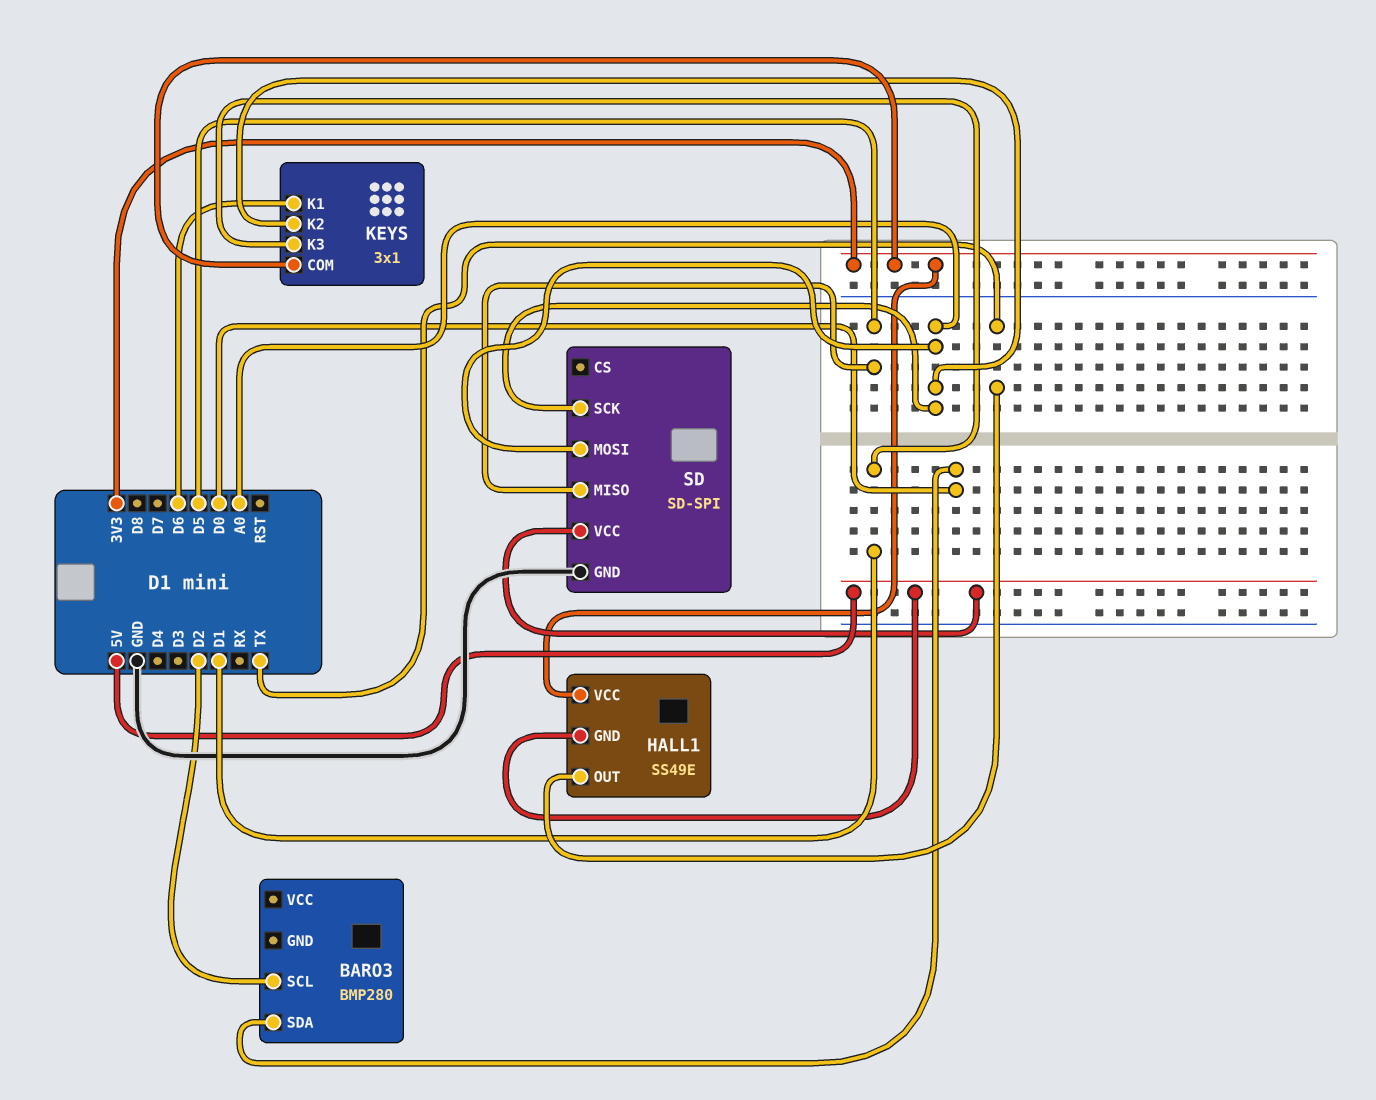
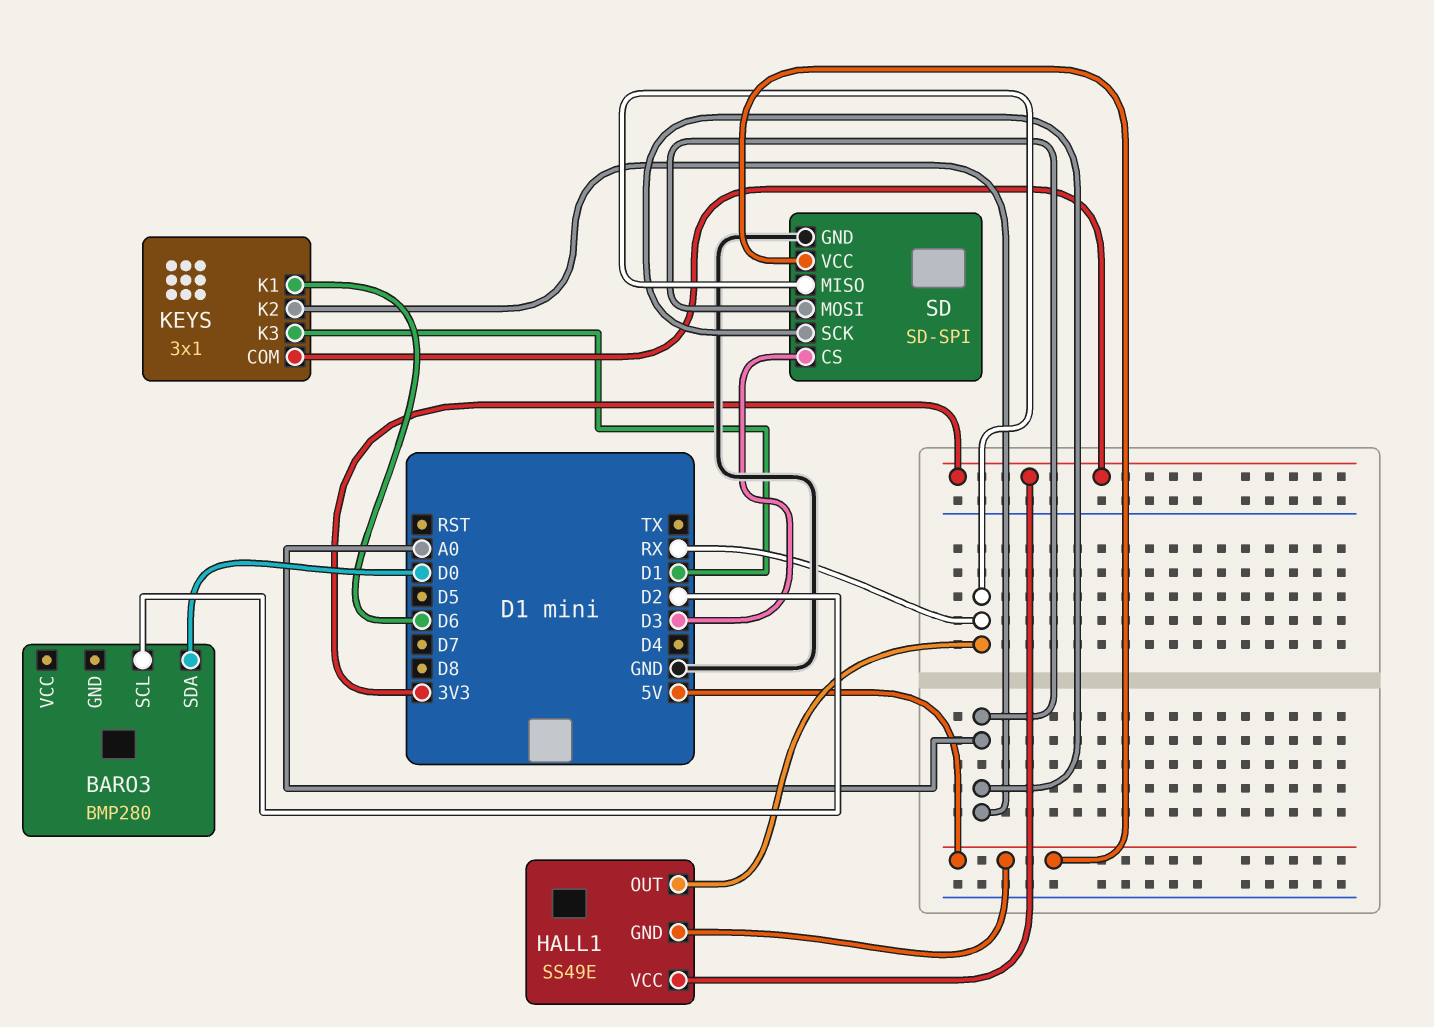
HALL1 pin OUT: TX -> RX
SD pin CS: none -> D3
SD pin MISO: D5 -> RX

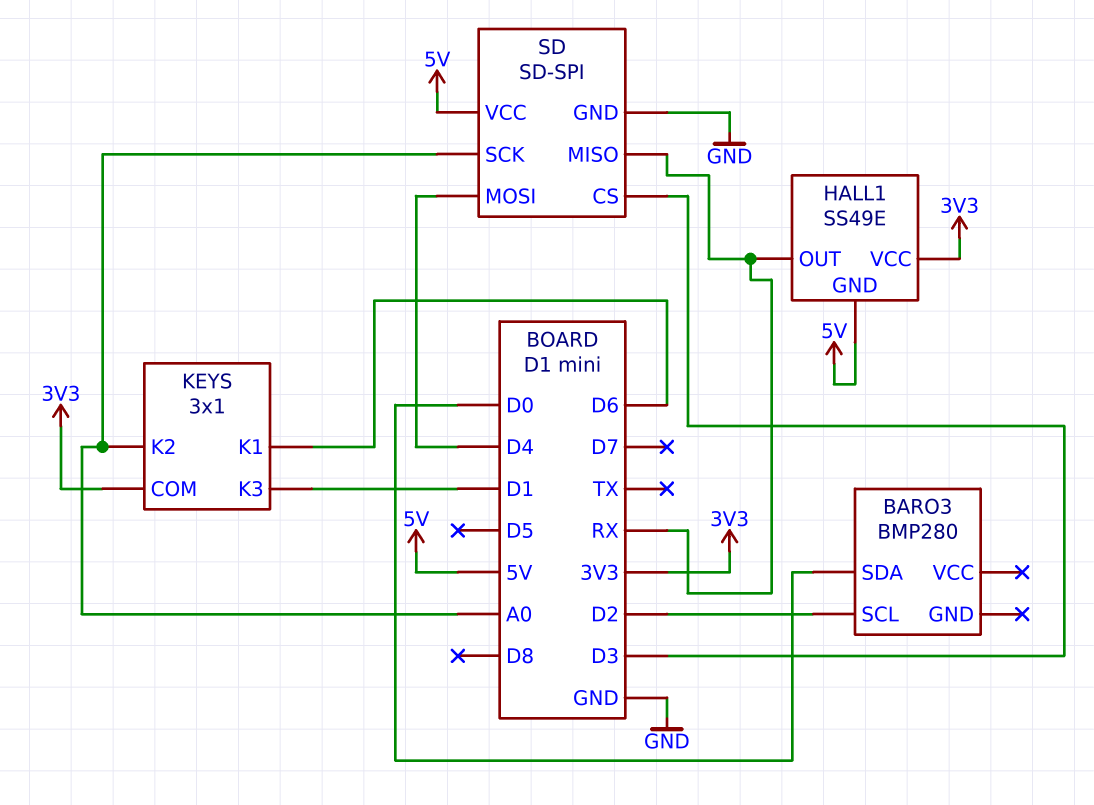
SD pin MOSI: A0 -> D4

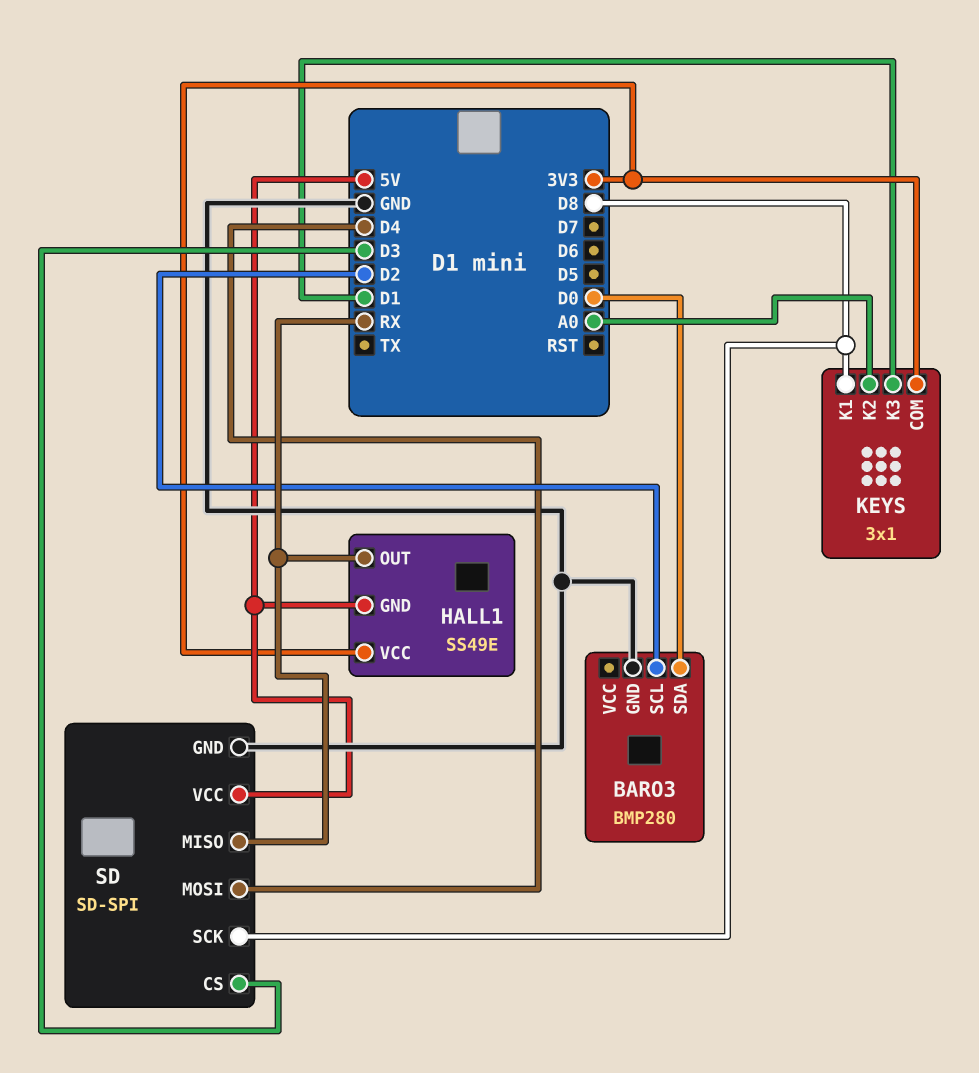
BARO3 pin GND: none -> GND
KEYS pin K1: D6 -> D8
SD pin SCK: A0 -> D8

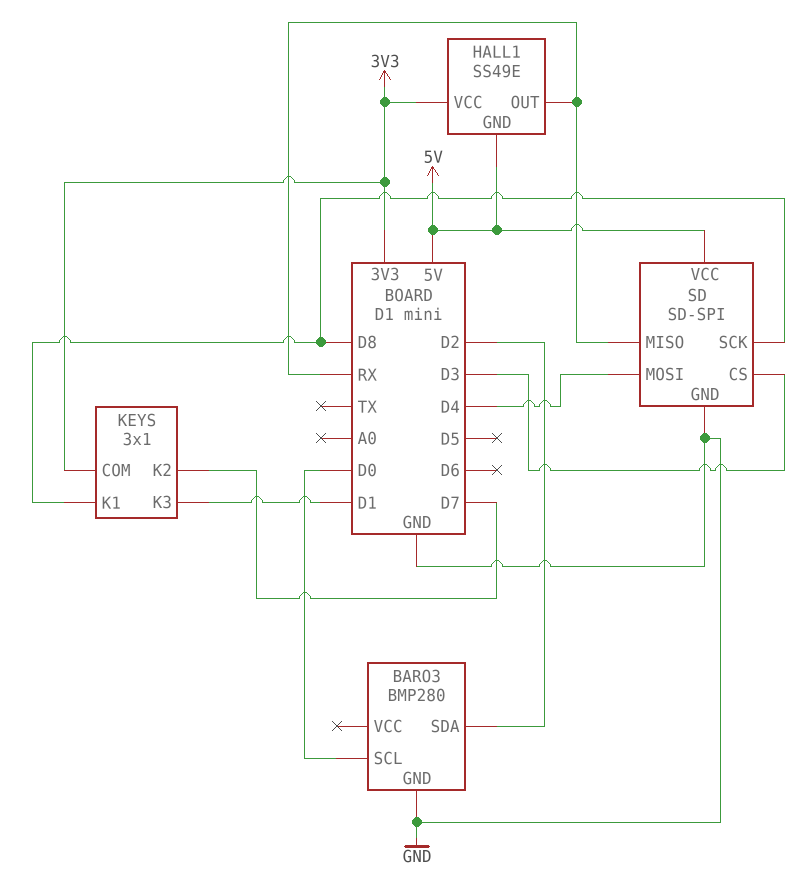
BARO3 pin SCL: D2 -> D0
BARO3 pin SDA: D0 -> D2
KEYS pin K2: A0 -> D7

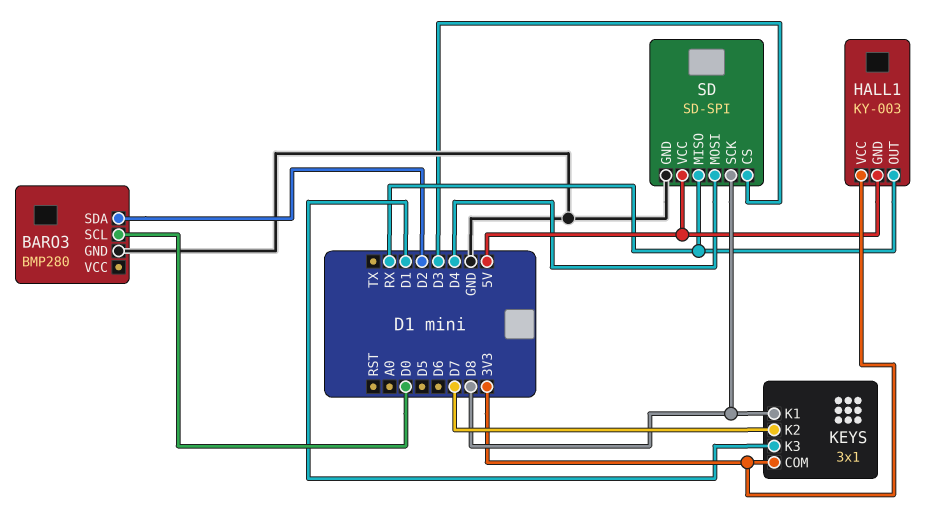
HALL1: SS49E -> KY-003

